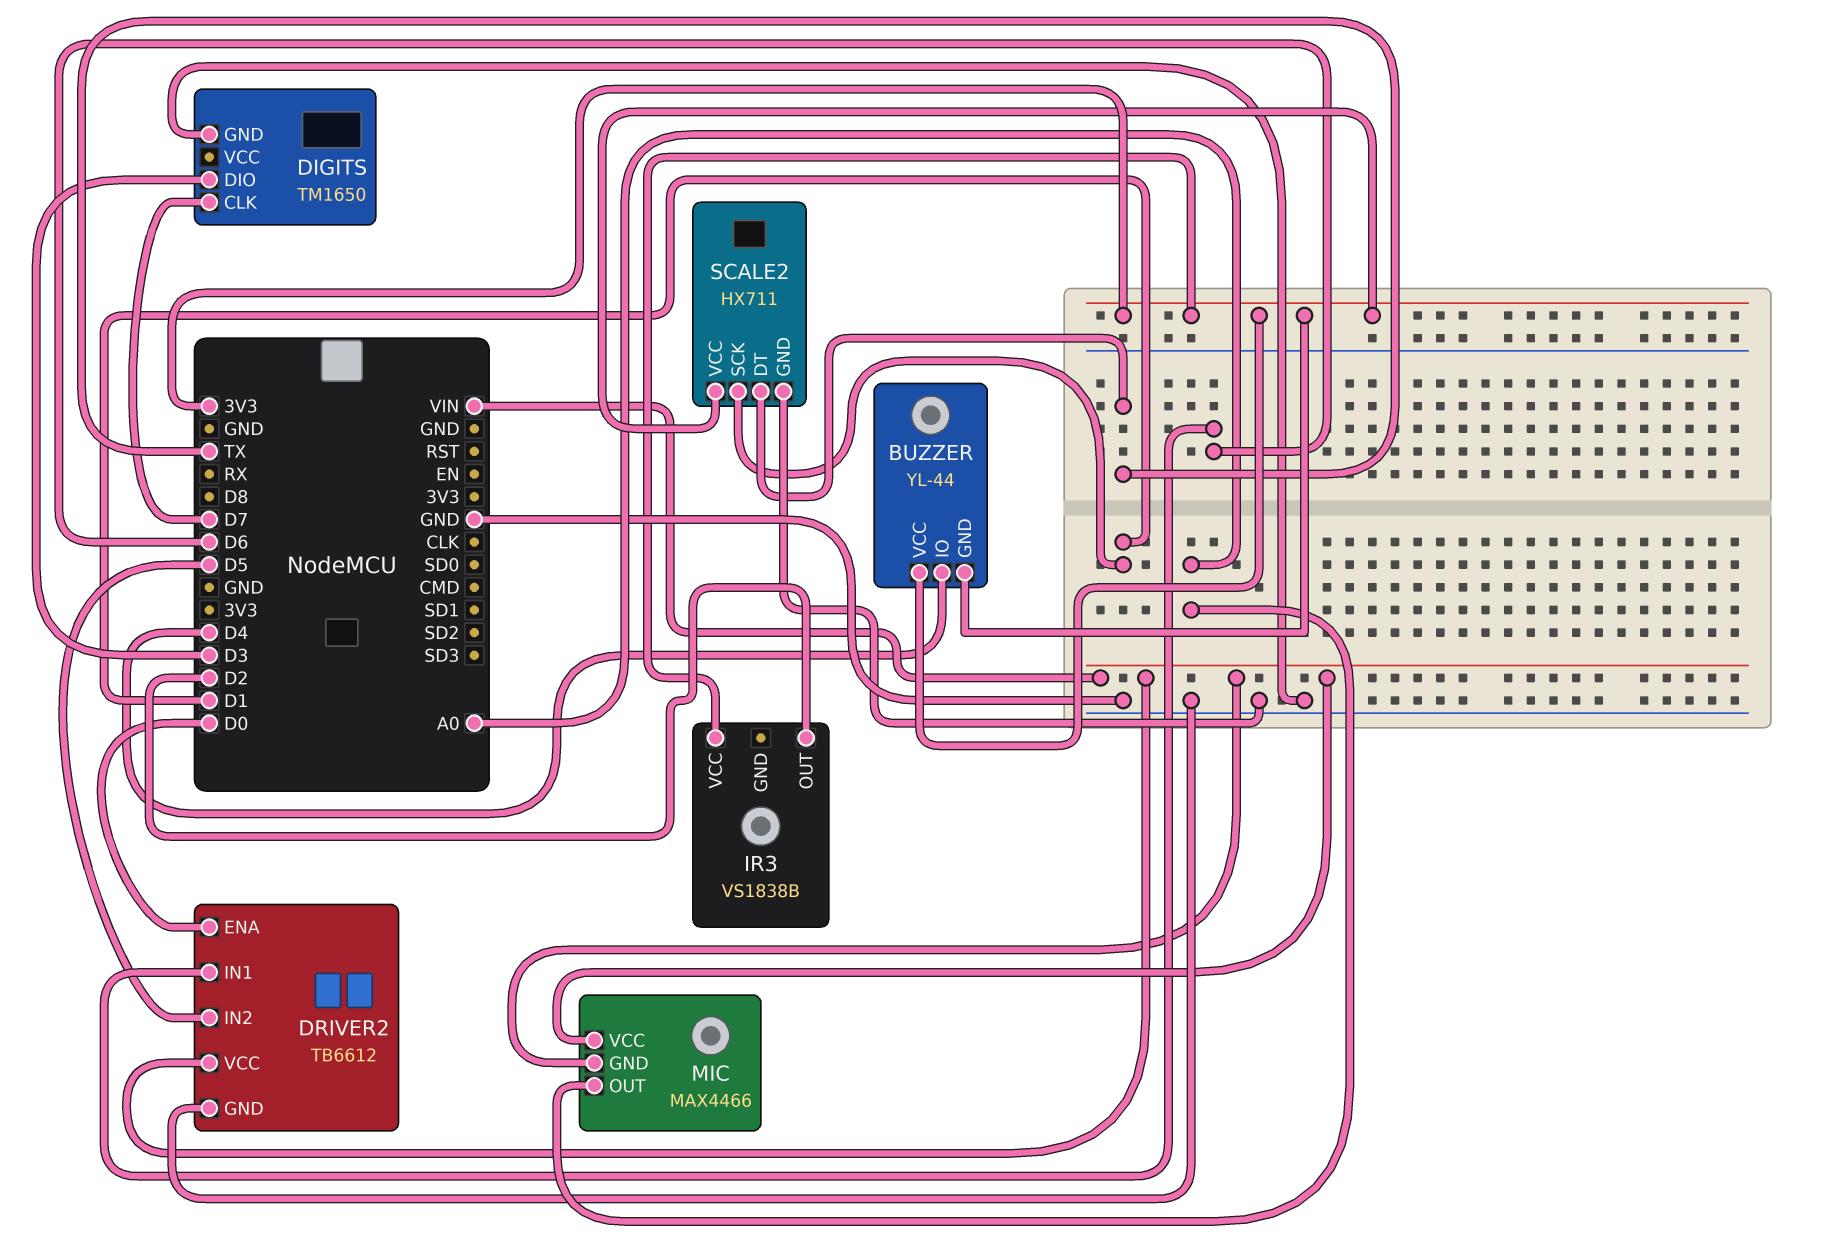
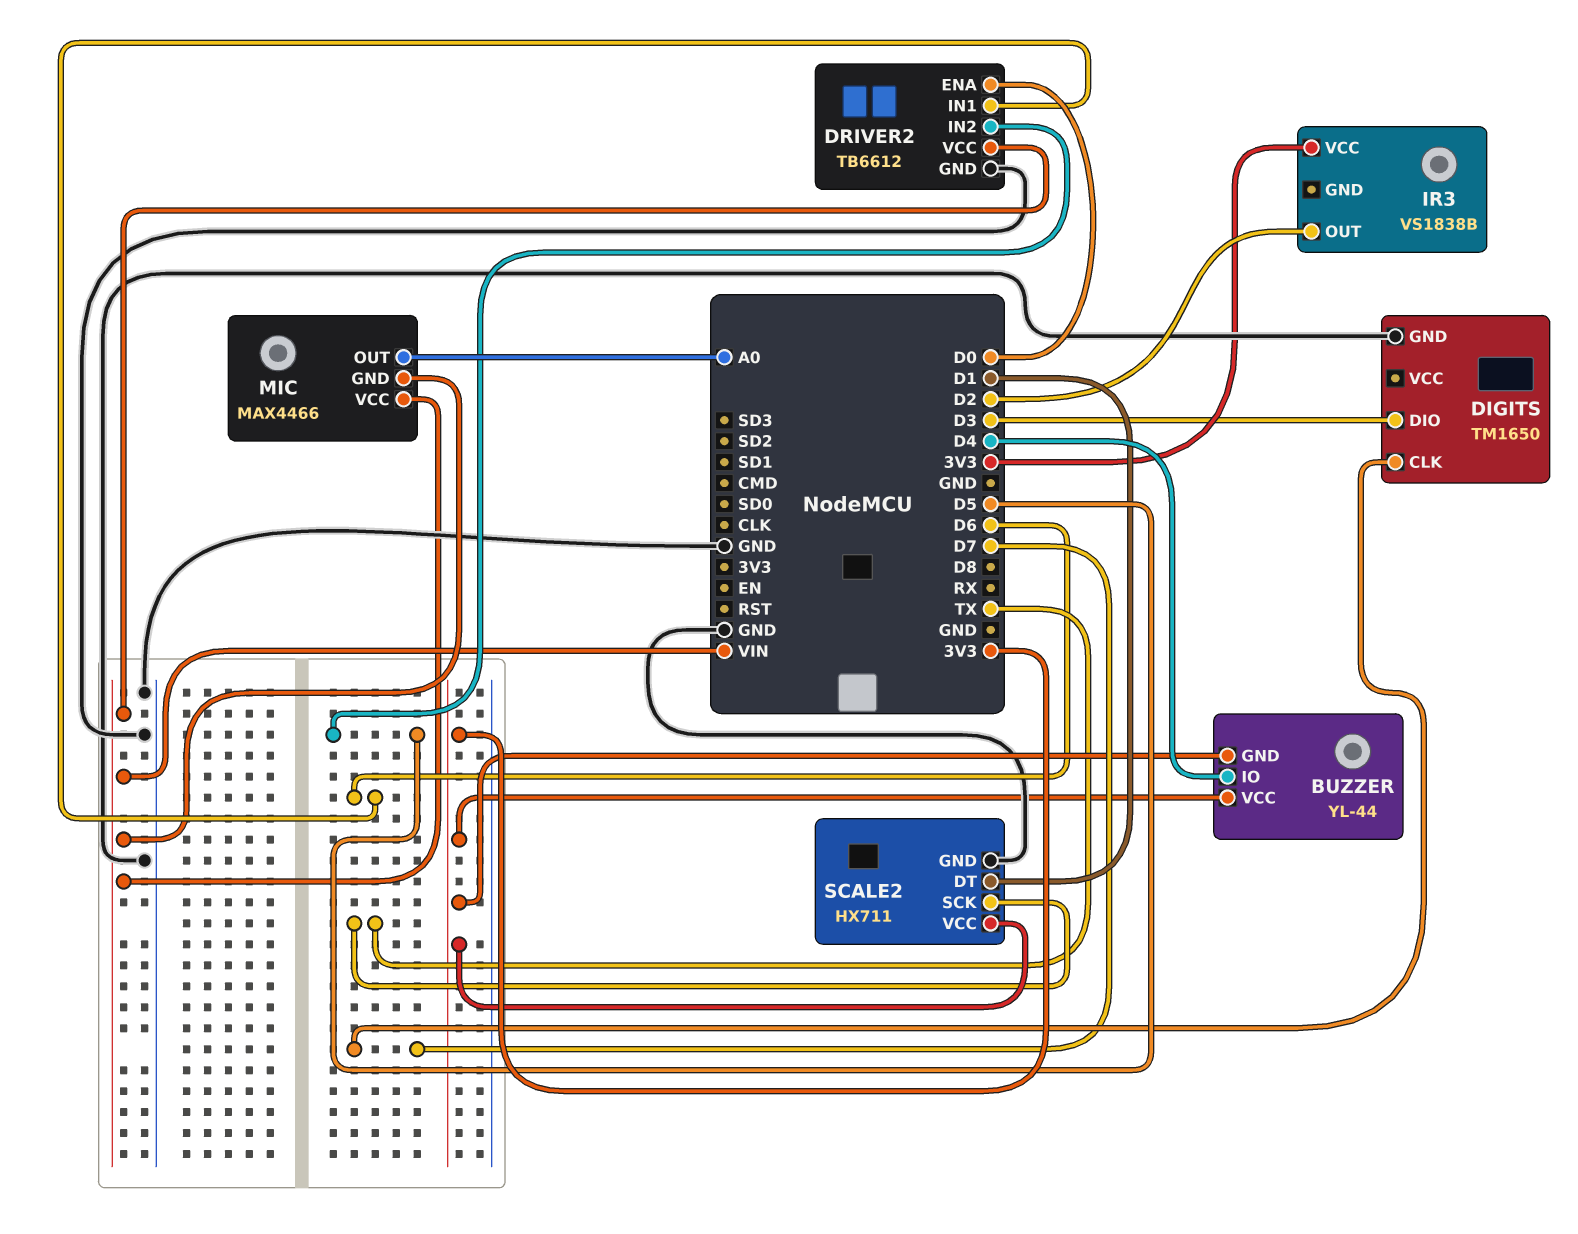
SCALE2 pin DT: TX -> D1
SCALE2 pin SCK: D1 -> TX

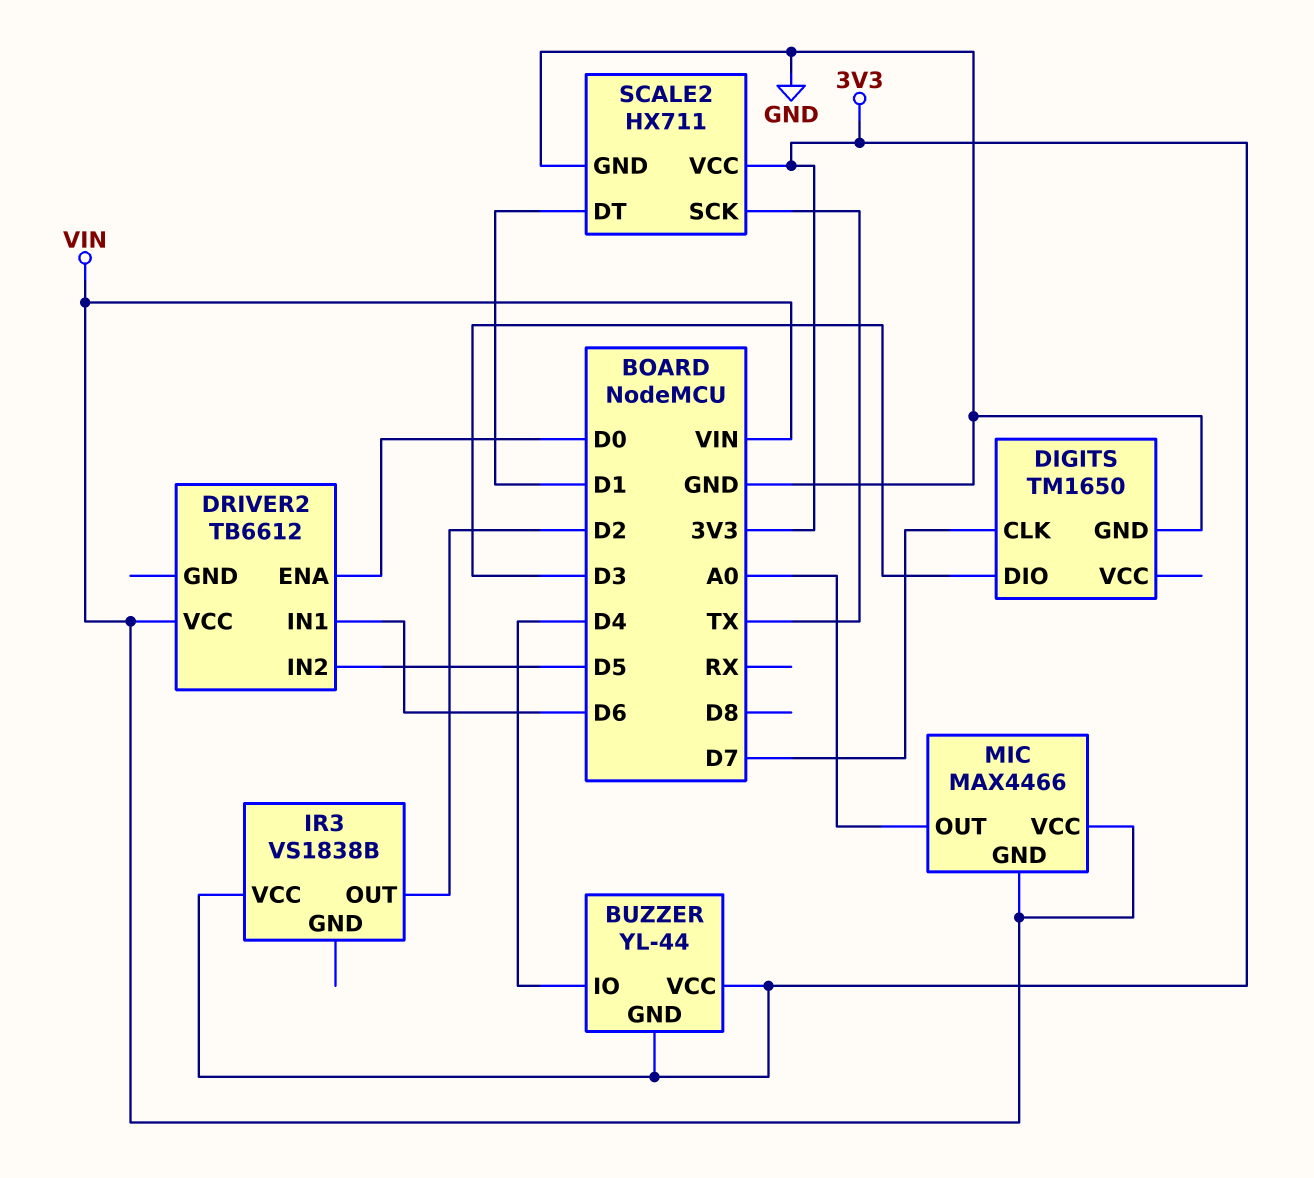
DRIVER2 pin GND: GND -> none

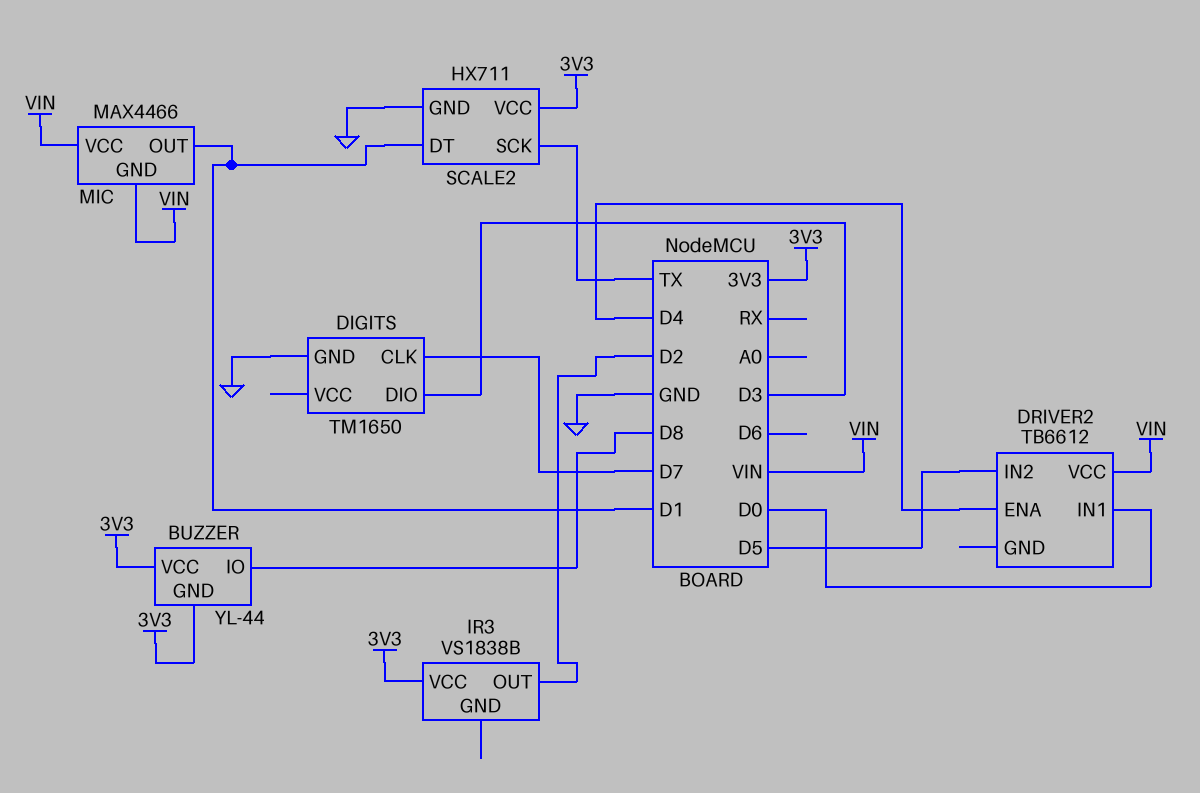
BUZZER pin IO: D4 -> D8
DRIVER2 pin ENA: D0 -> D4
DRIVER2 pin IN1: D6 -> D0
MIC pin OUT: A0 -> D1

